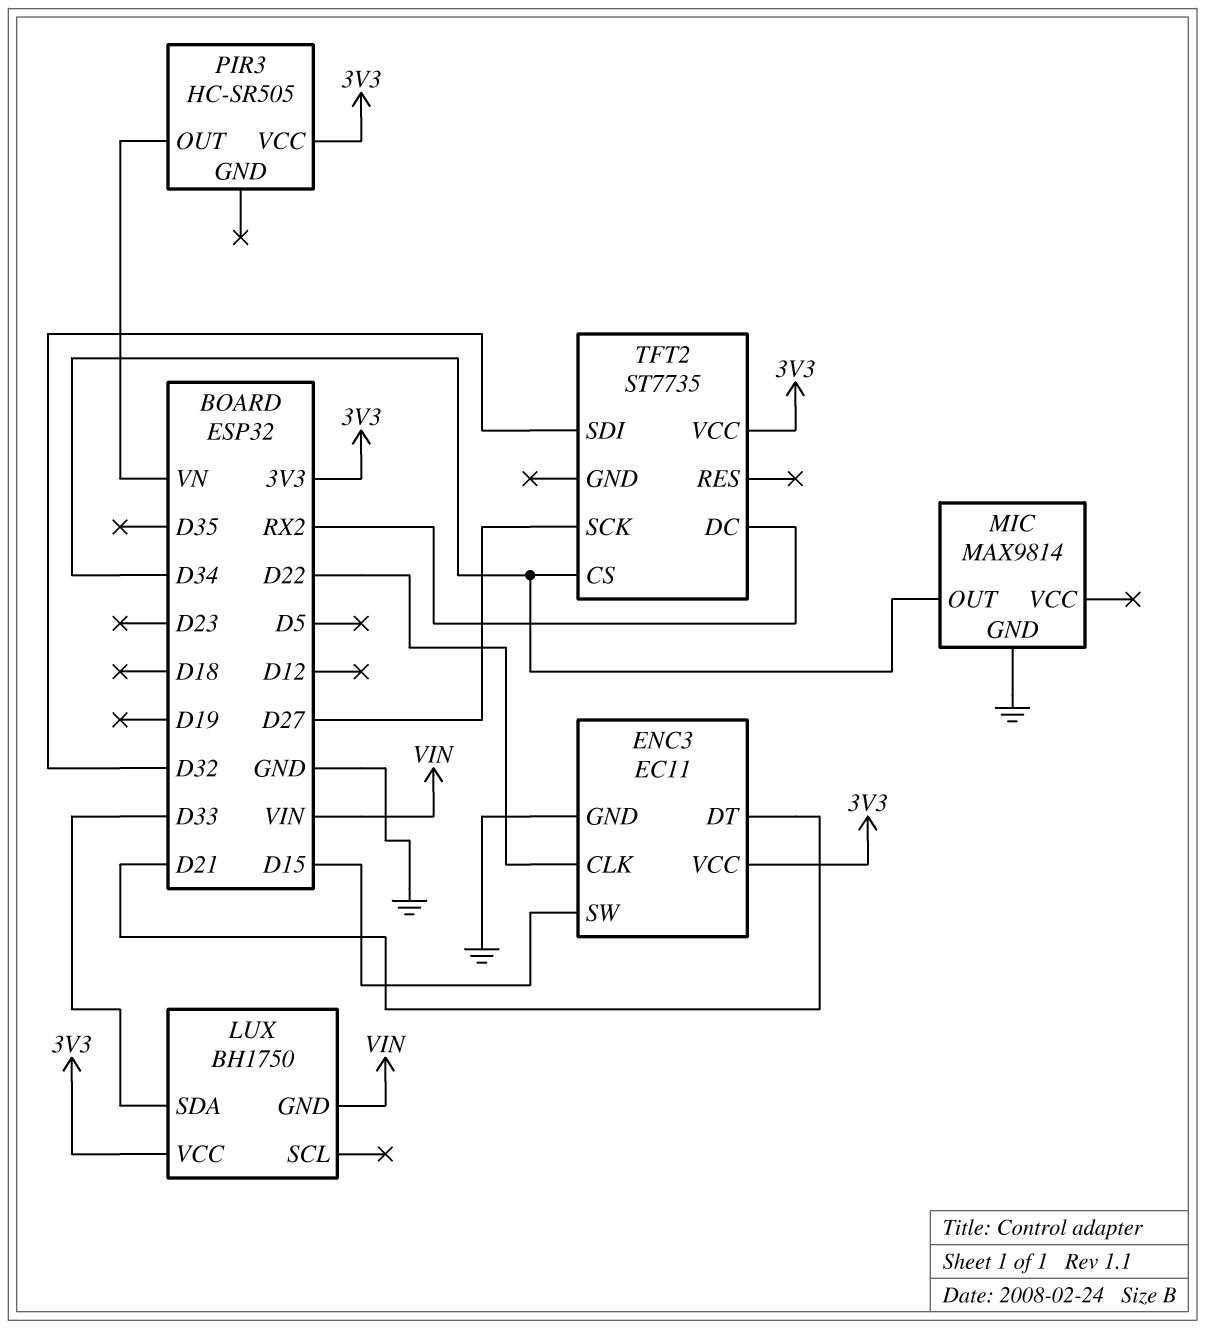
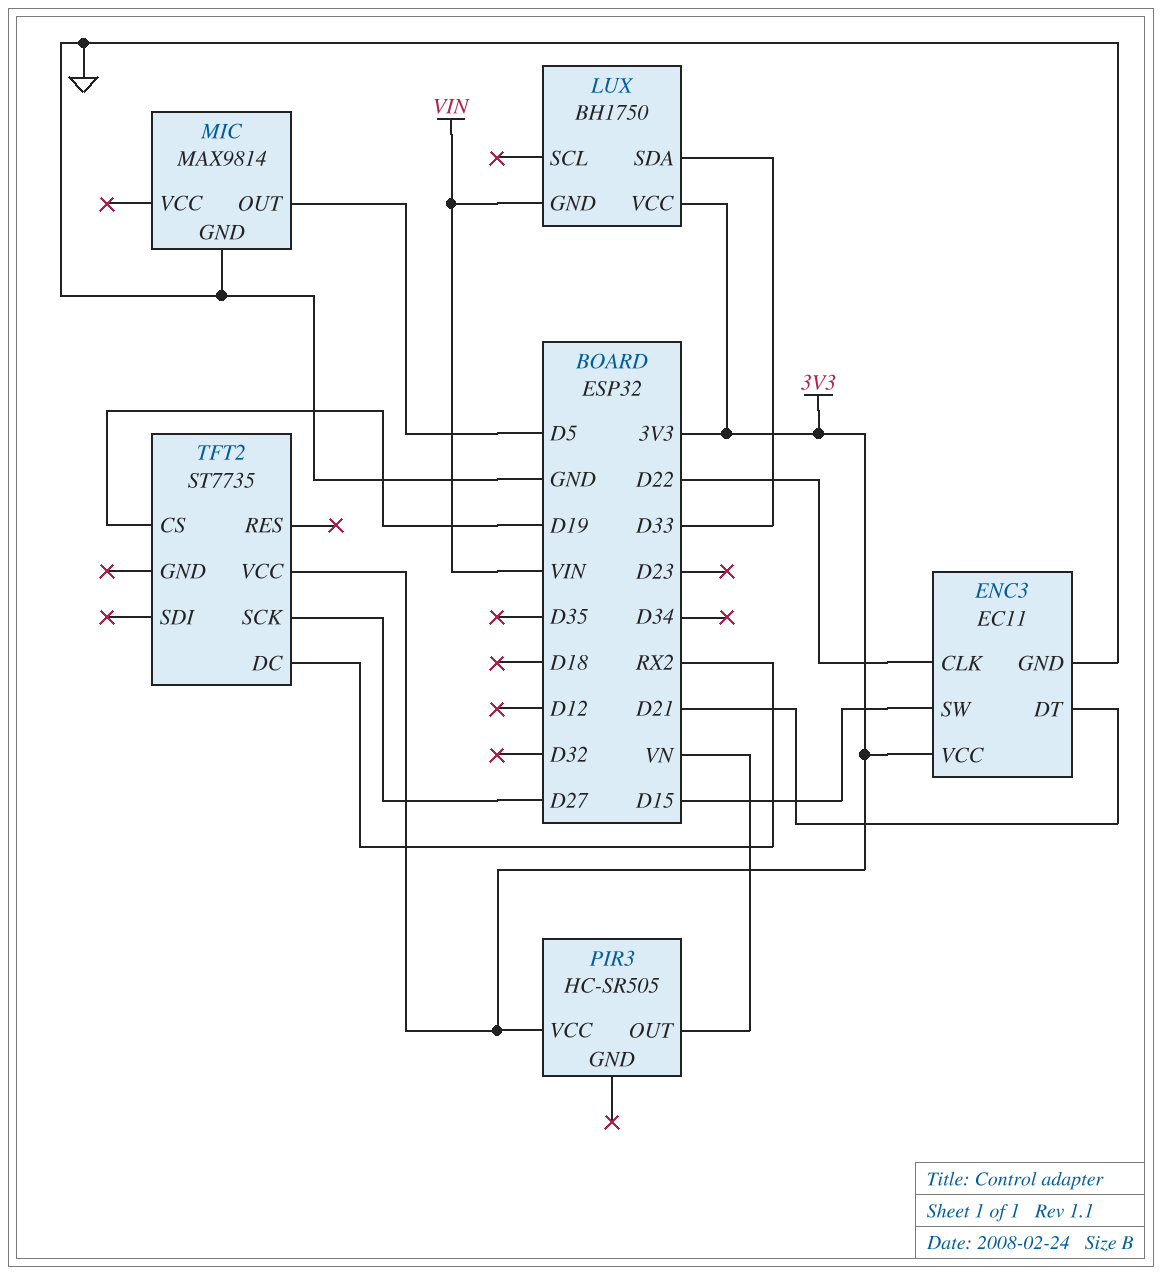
MIC pin OUT: D34 -> D5
TFT2 pin CS: D34 -> D19
TFT2 pin SDI: D32 -> none

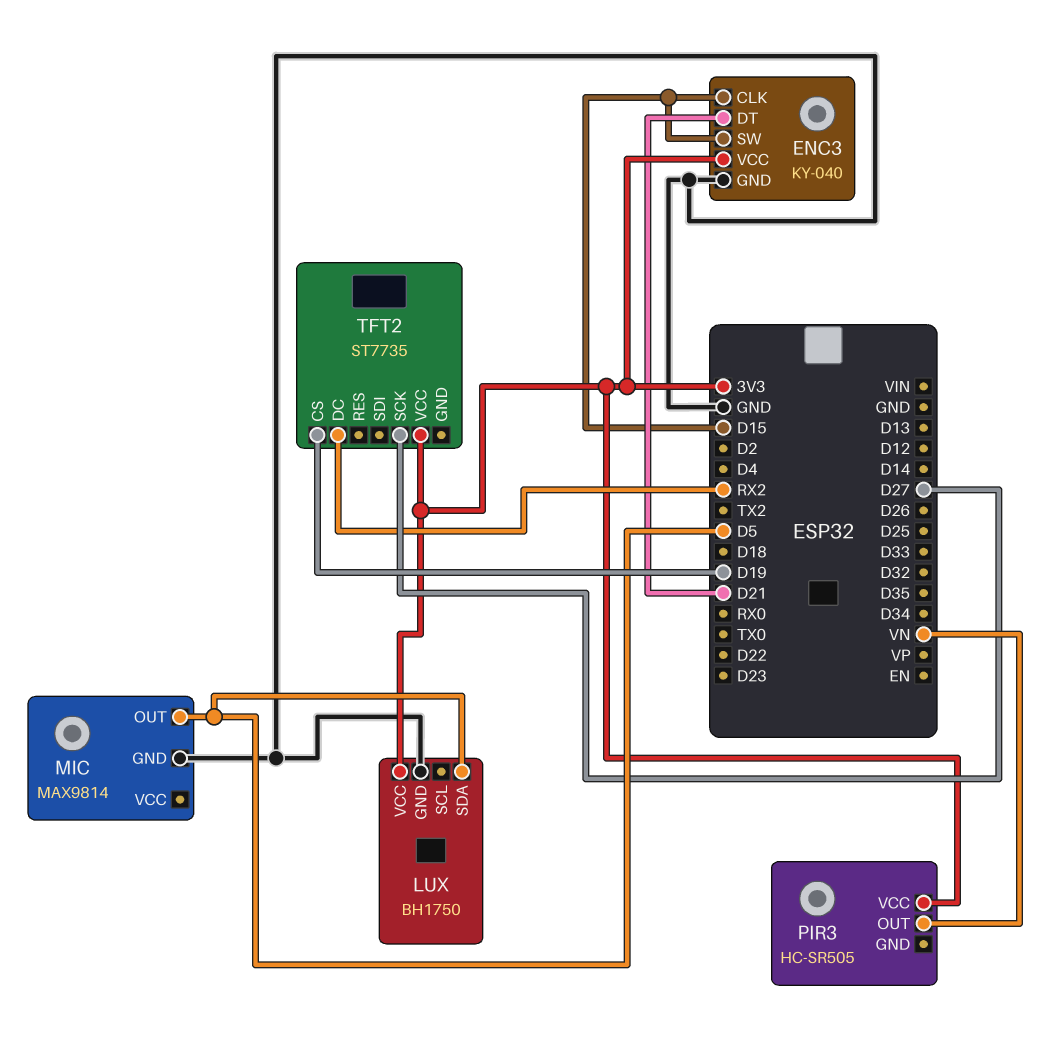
ENC3: EC11 -> KY-040
ENC3 pin CLK: D22 -> D15
LUX pin GND: VIN -> GND
LUX pin SDA: D33 -> D5

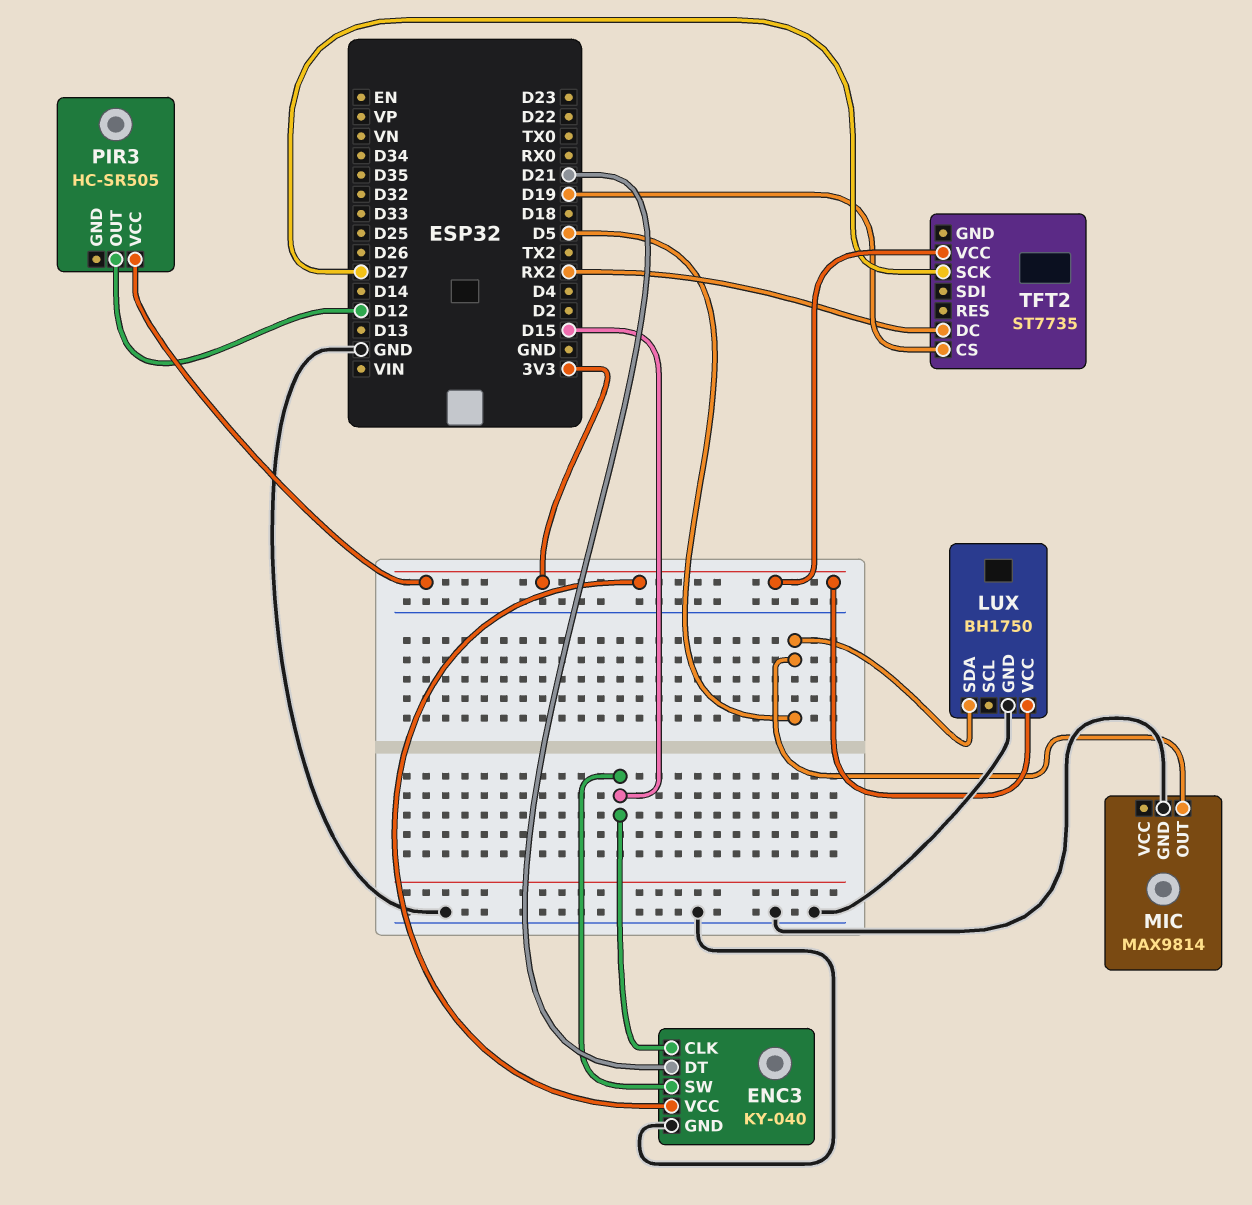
PIR3 pin OUT: VN -> D12

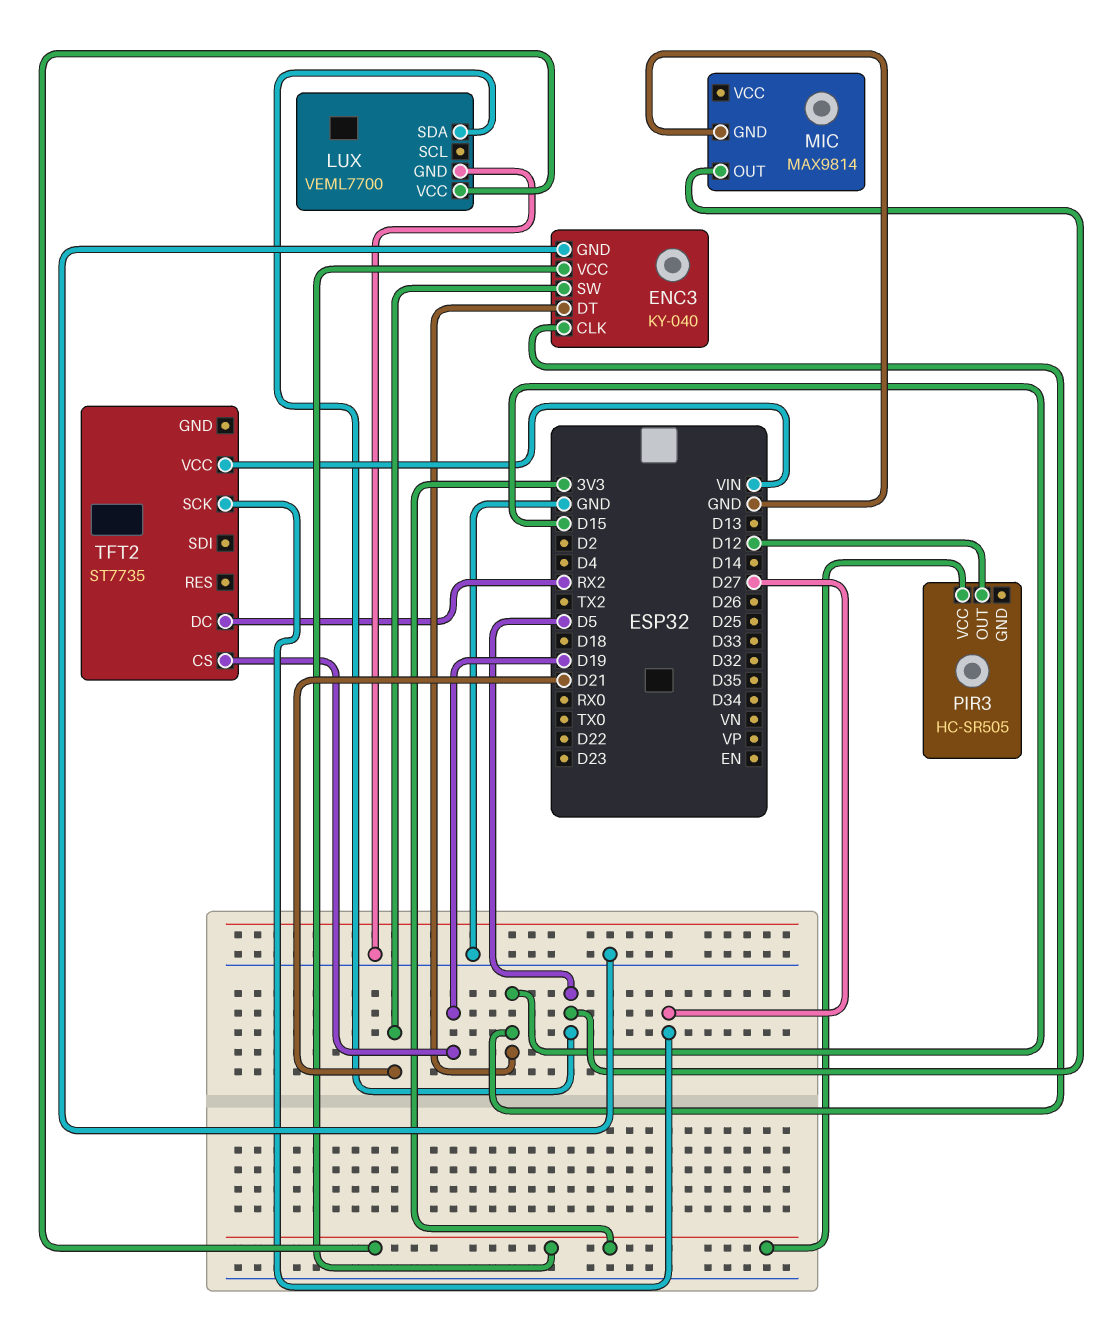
ENC3 pin DT: D21 -> D15
ENC3 pin SW: D15 -> D21
LUX: BH1750 -> VEML7700
TFT2 pin VCC: 3V3 -> VIN

